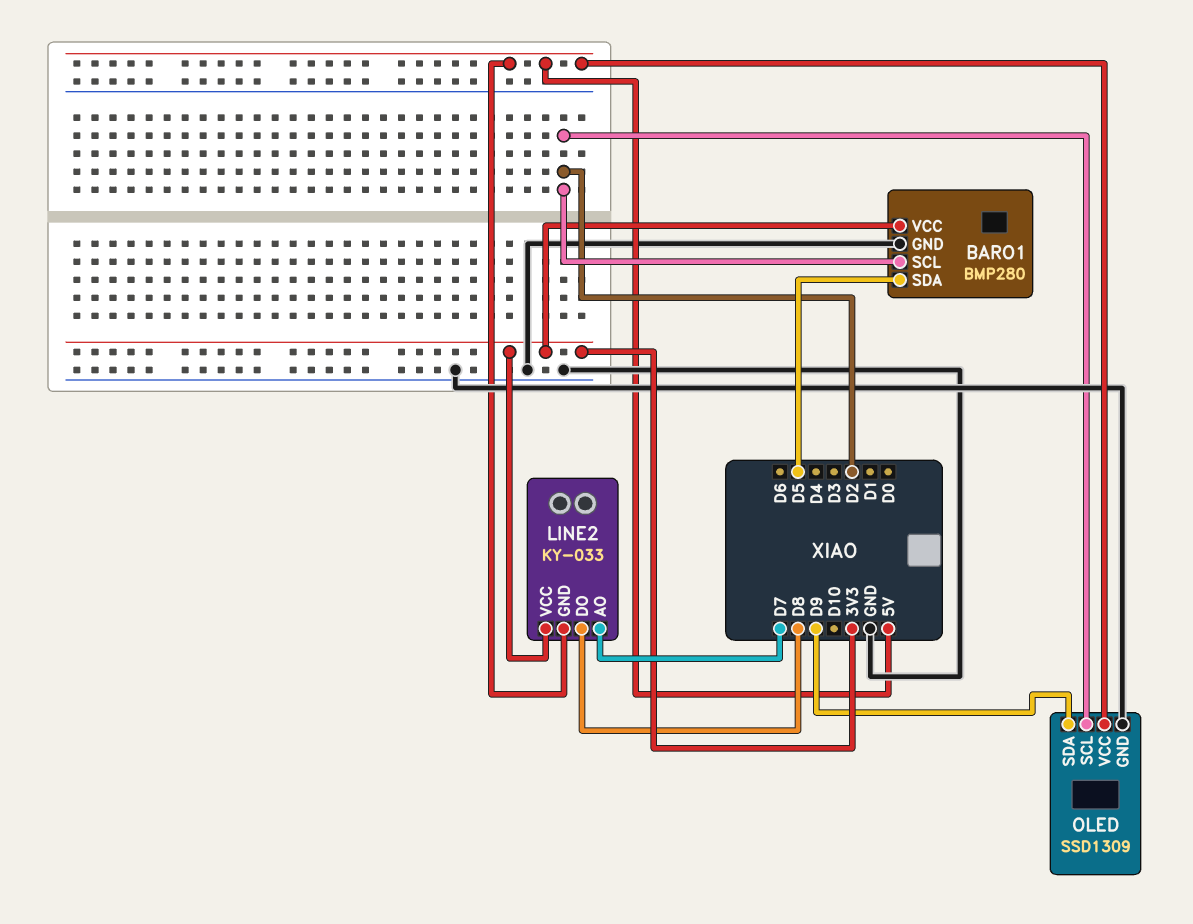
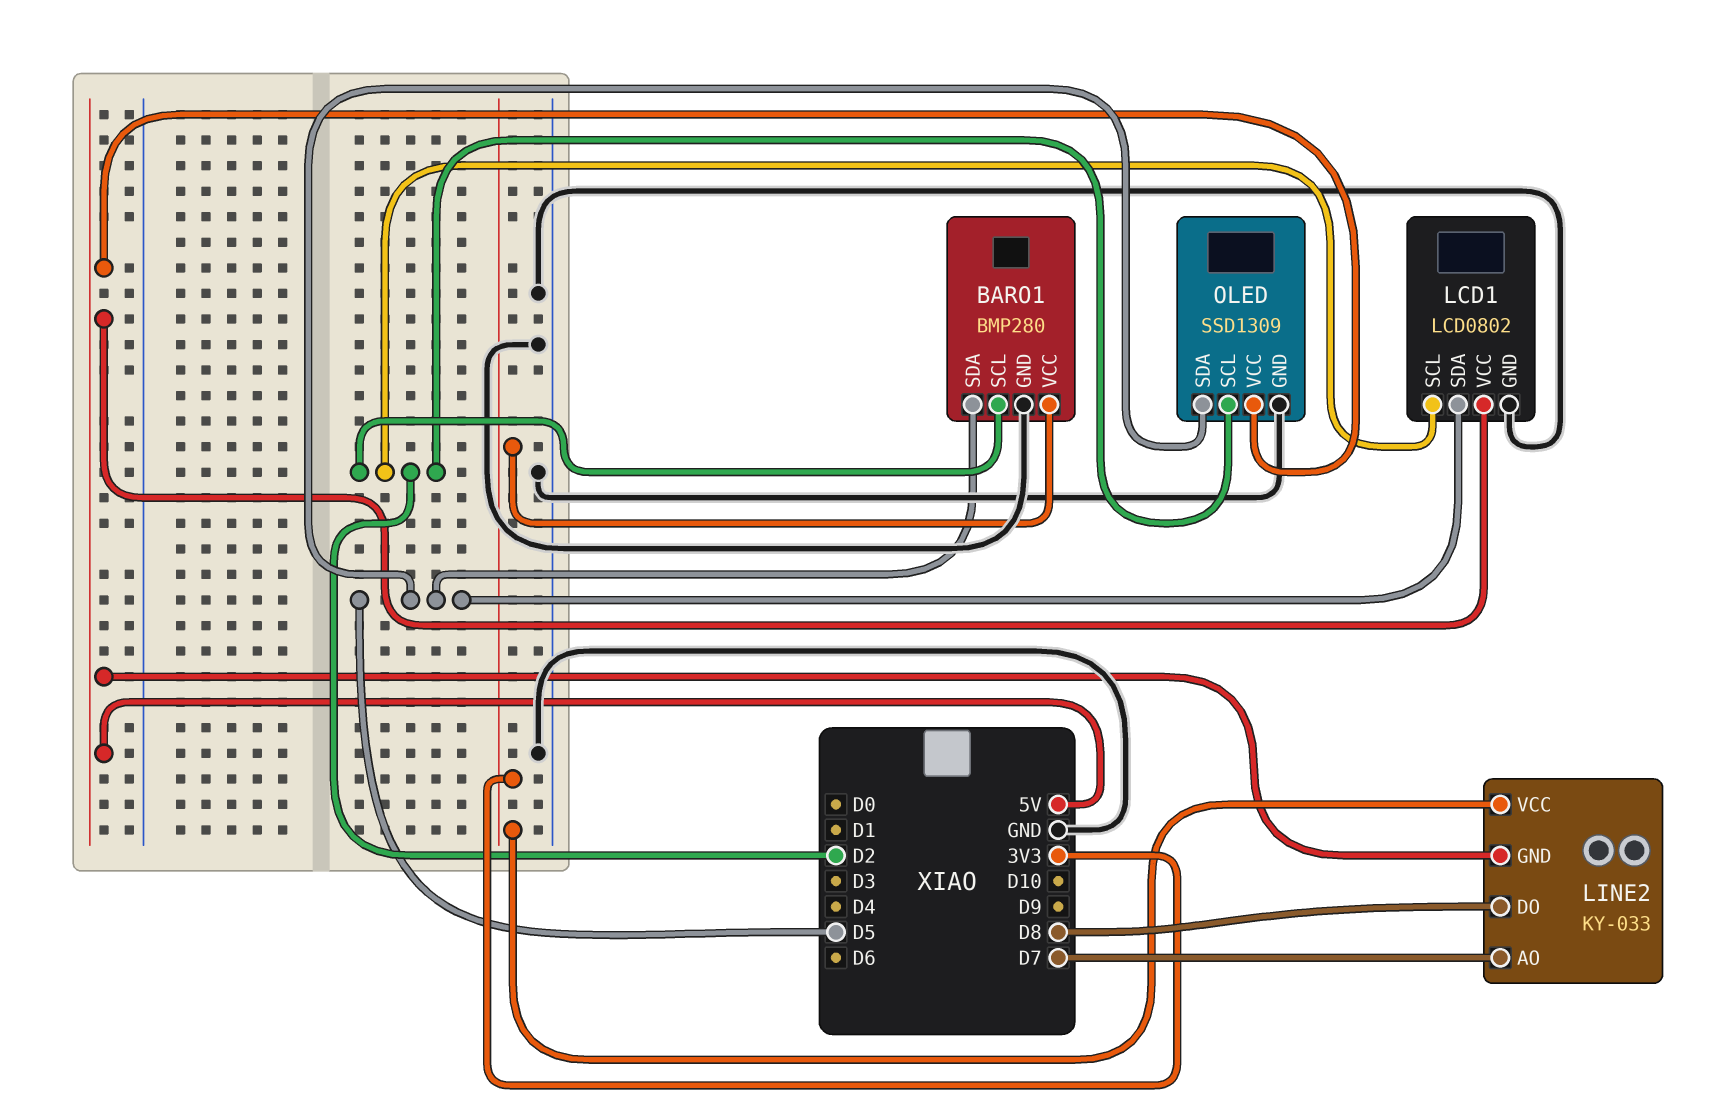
LCD1: none -> LCD0802
LCD1 pin GND: none -> GND
LCD1 pin SCL: none -> D2
LCD1 pin SDA: none -> D5
LCD1 pin VCC: none -> 5V
OLED pin SDA: D9 -> D5

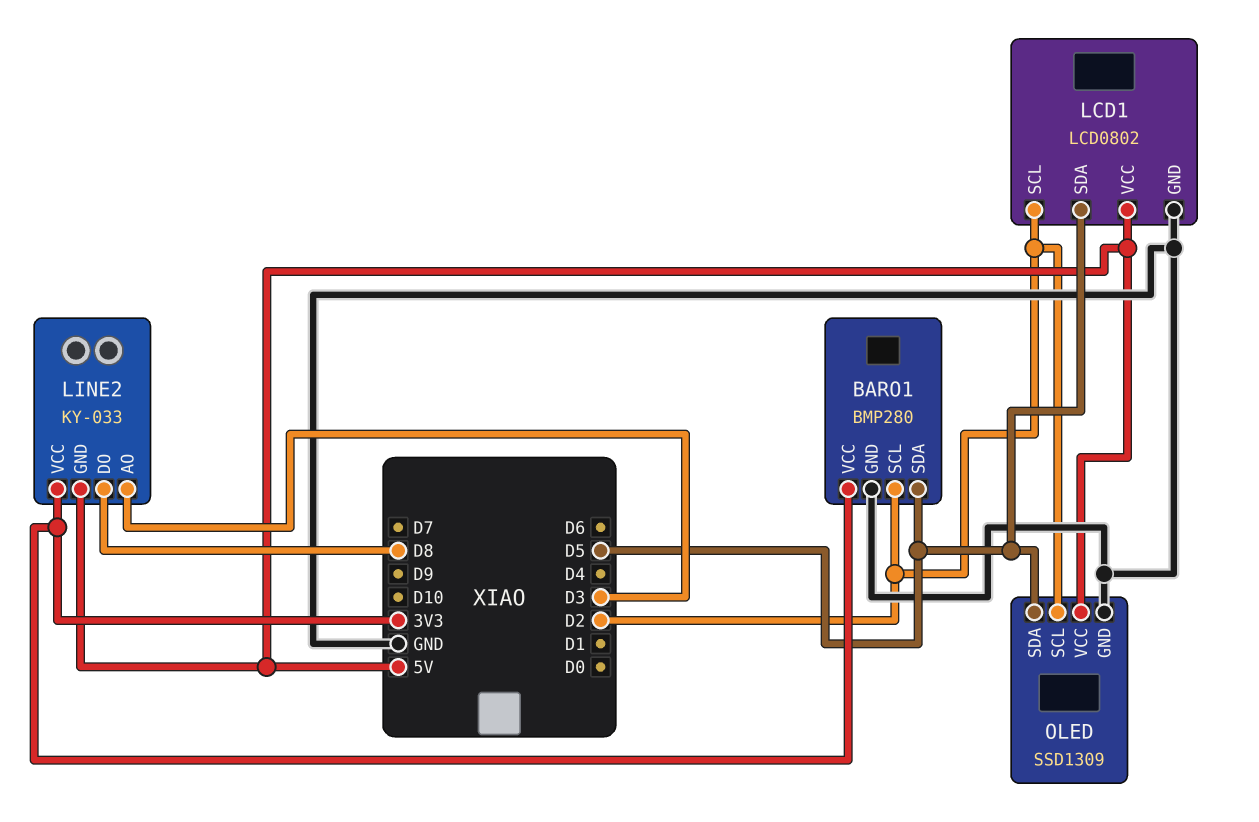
LINE2 pin AO: D7 -> D3

